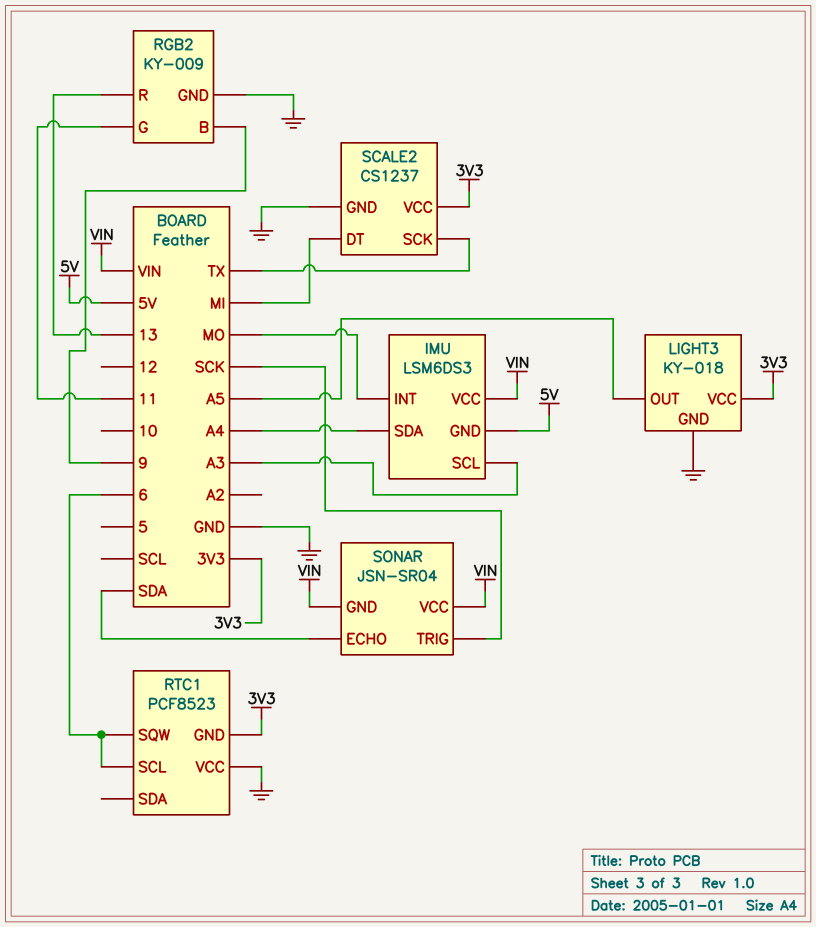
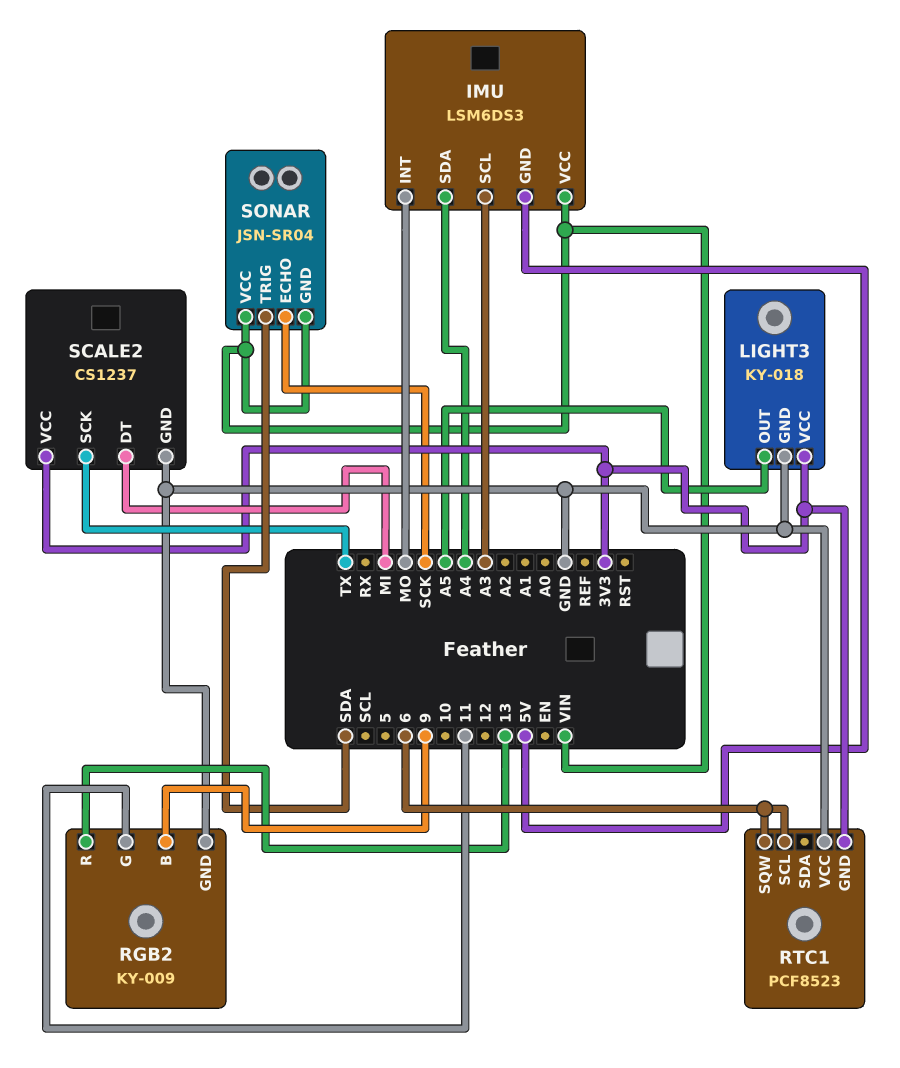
SONAR pin ECHO: SDA -> SCK
SONAR pin TRIG: SCK -> SDA

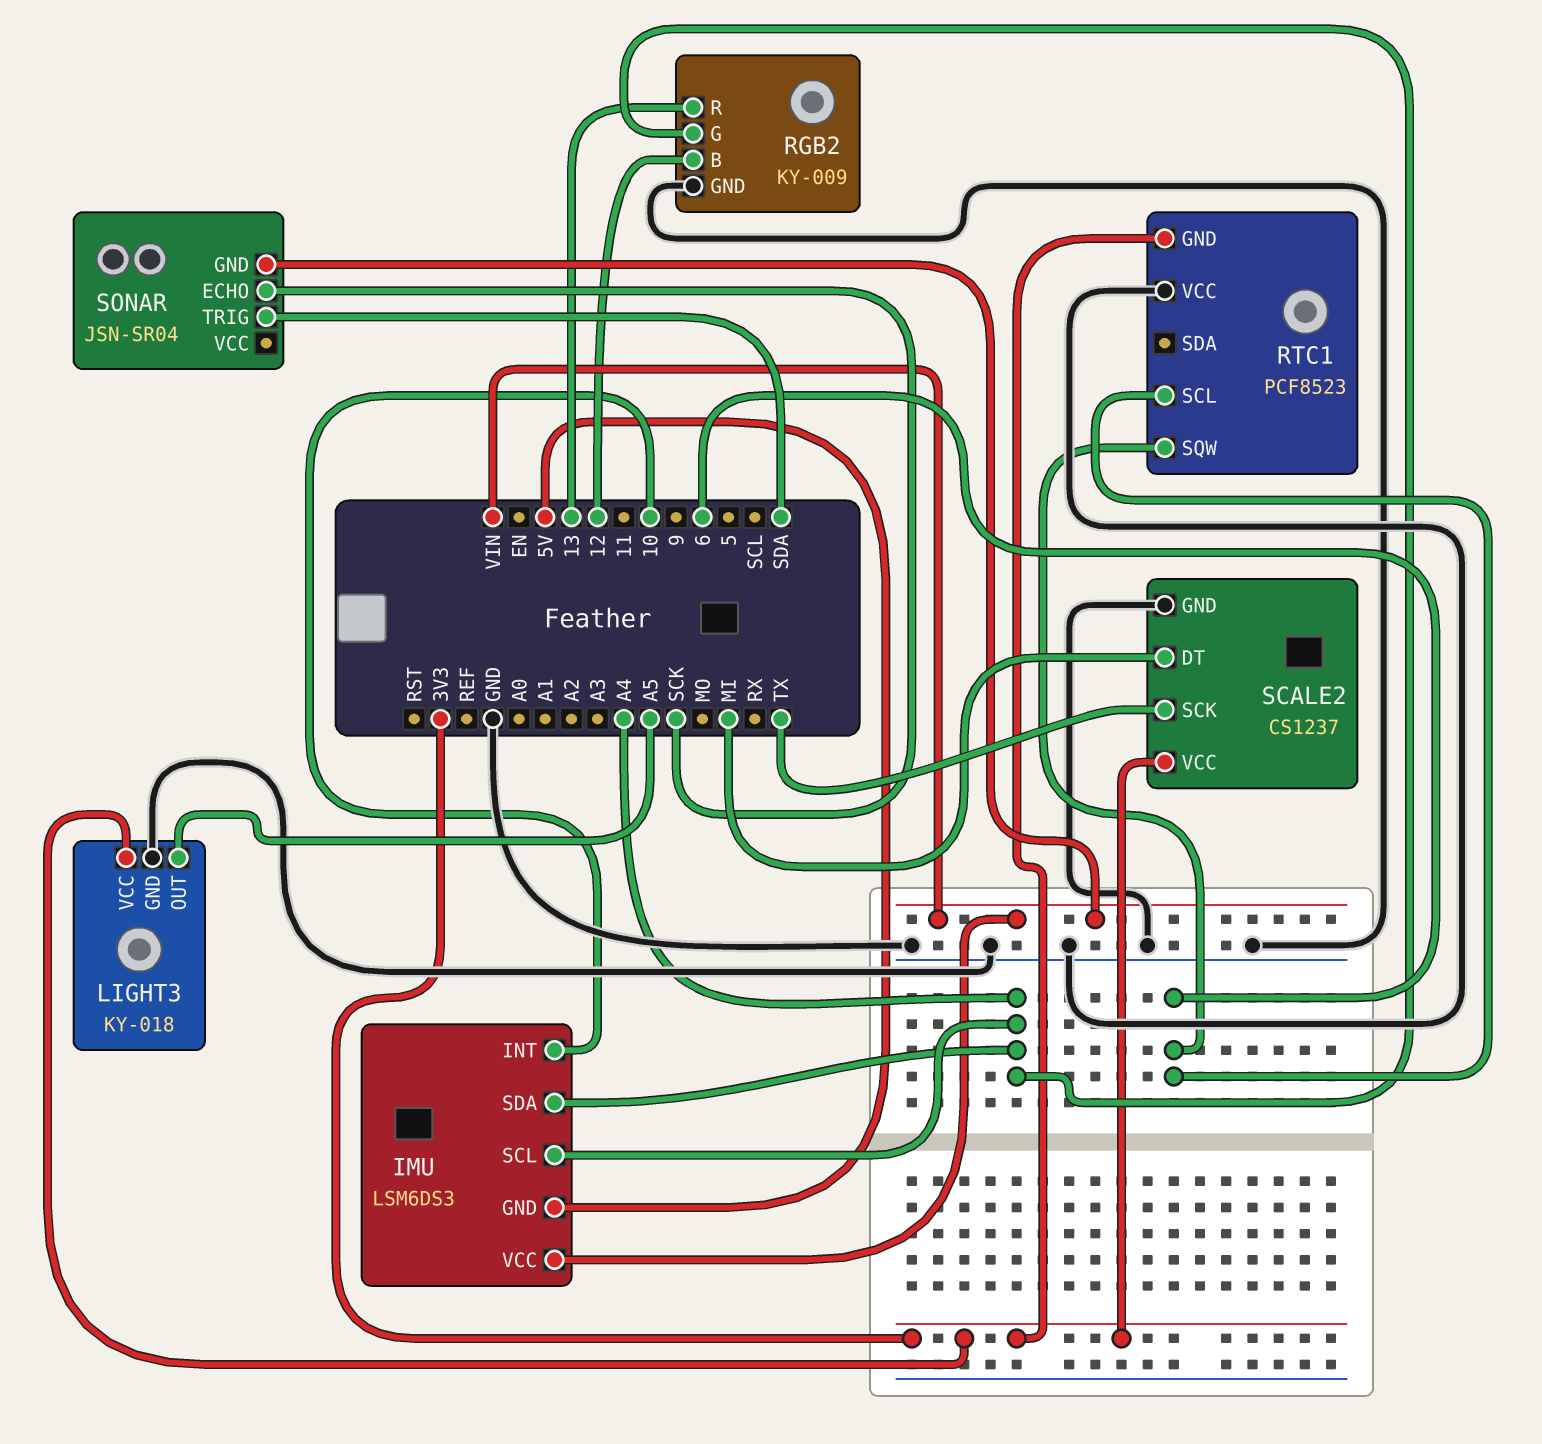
IMU pin INT: MO -> 10
IMU pin SCL: A3 -> A4
RGB2 pin B: 9 -> 12
RGB2 pin G: 11 -> A4
SONAR pin VCC: VIN -> none

